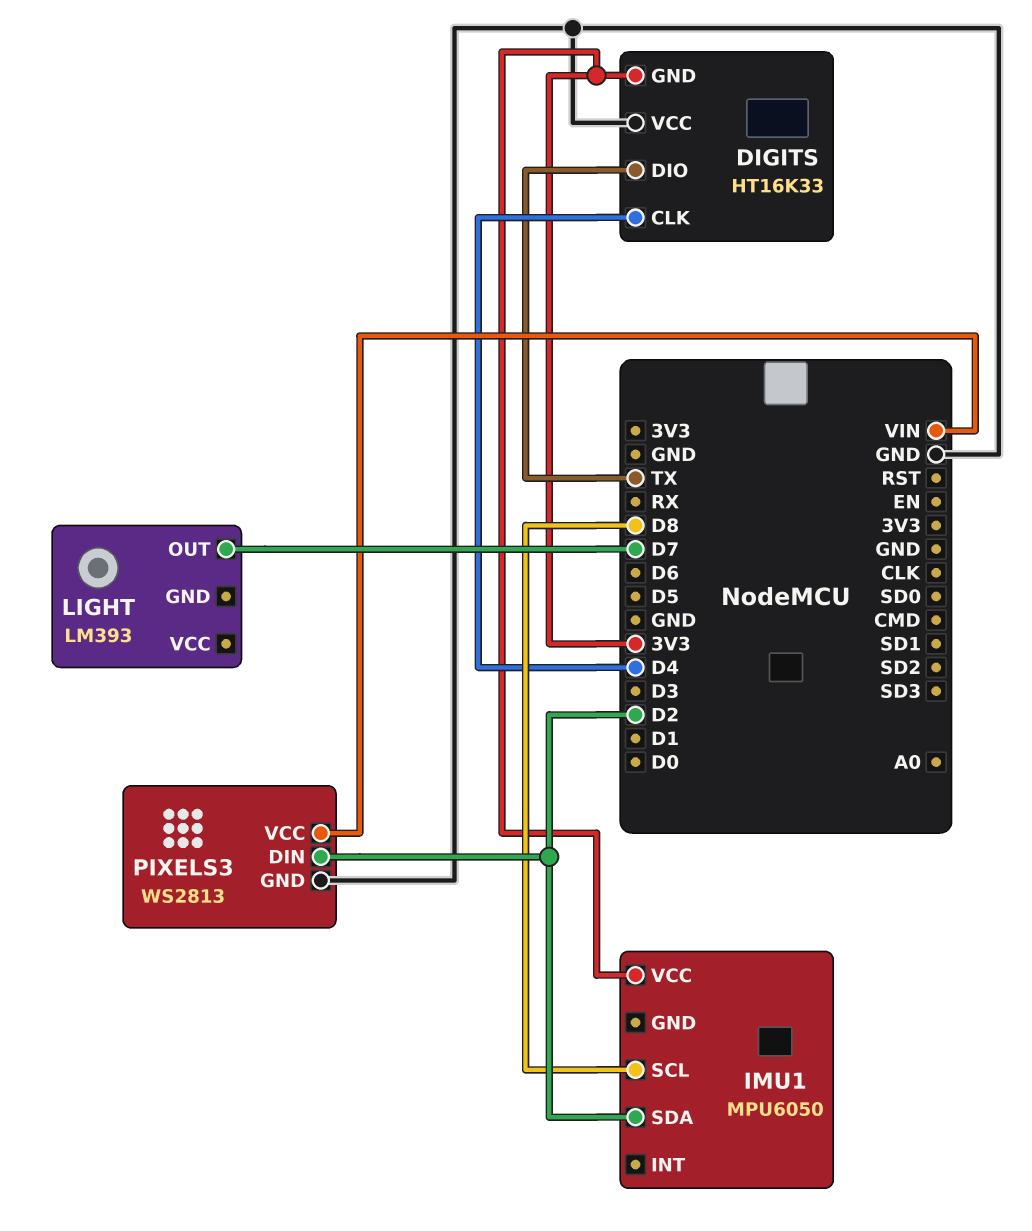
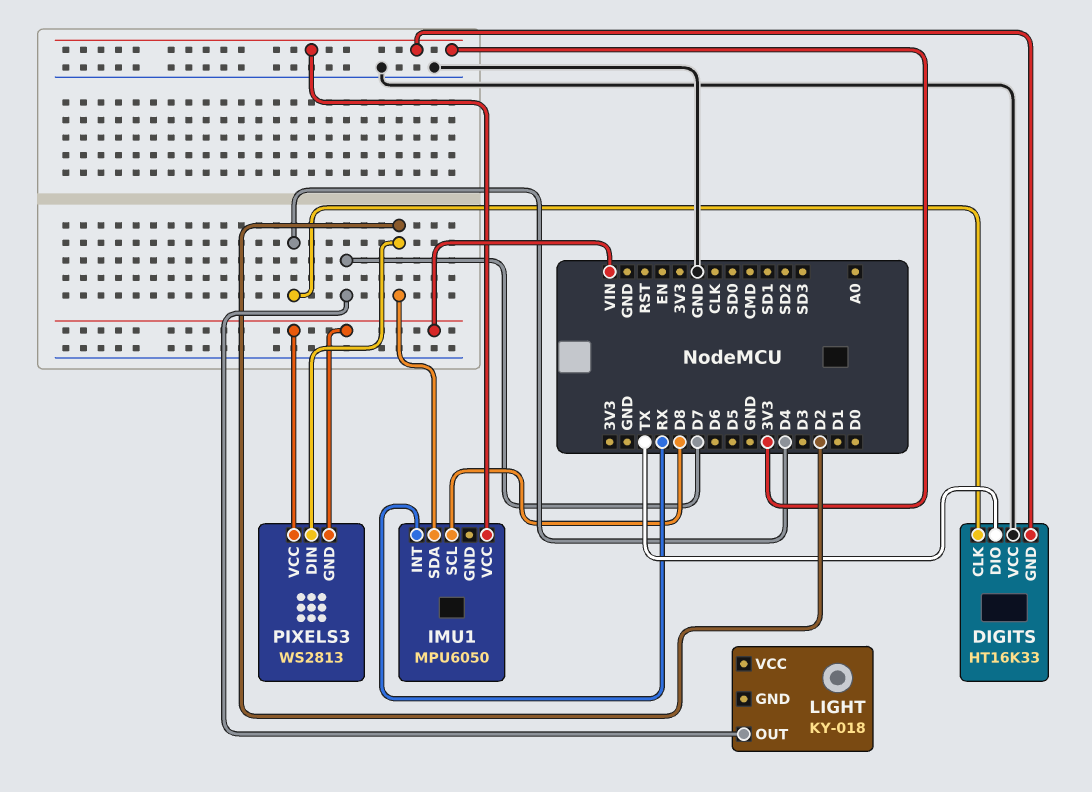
IMU1 pin INT: none -> RX
LIGHT: LM393 -> KY-018
PIXELS3 pin GND: GND -> VIN

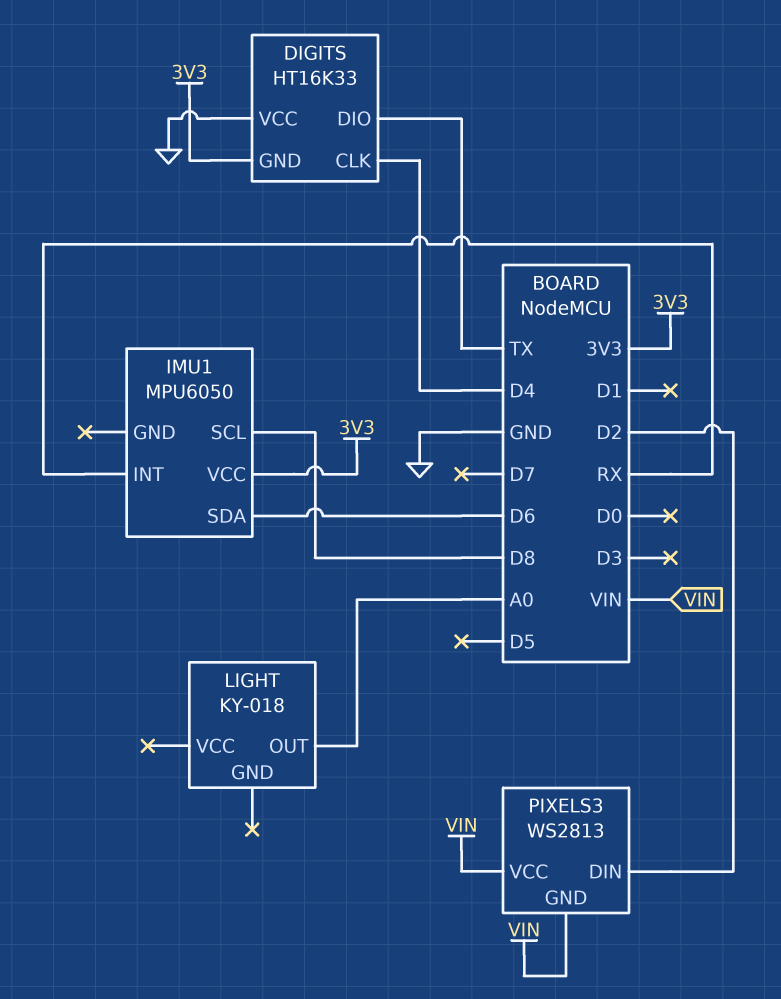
IMU1 pin SDA: D2 -> D6
LIGHT pin OUT: D7 -> A0

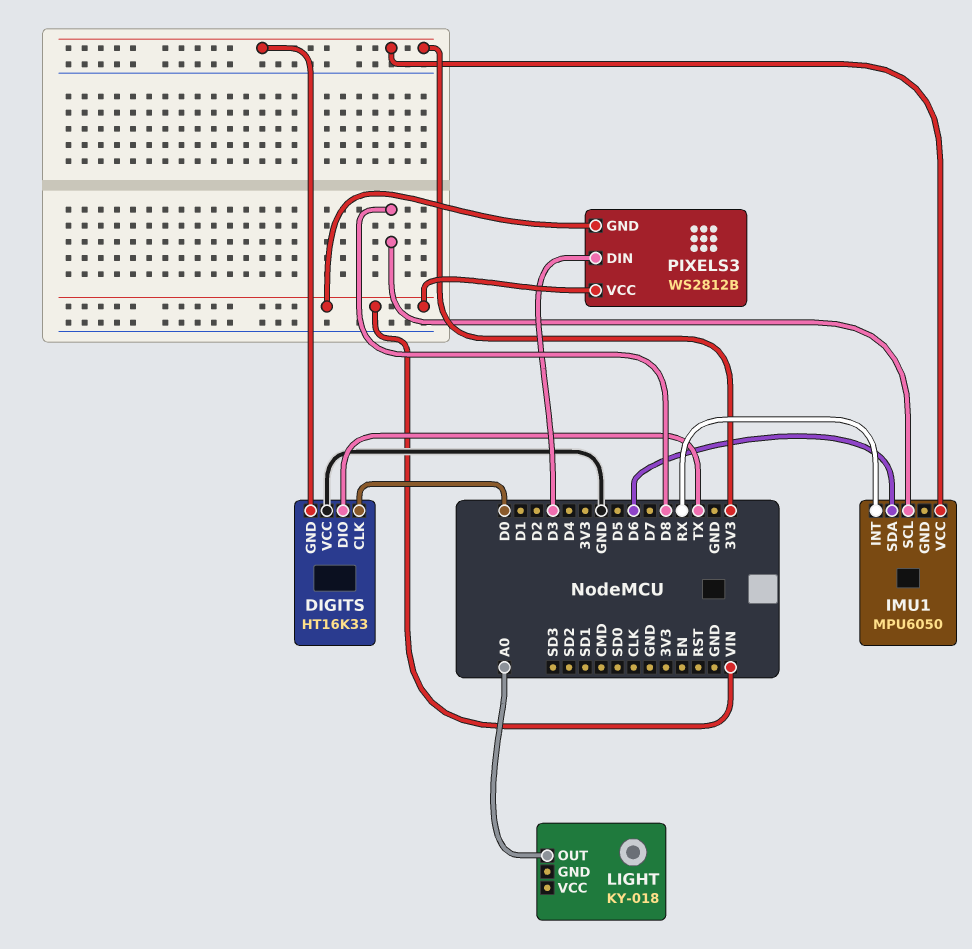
DIGITS pin CLK: D4 -> D0
PIXELS3: WS2813 -> WS2812B
PIXELS3 pin DIN: D2 -> D3

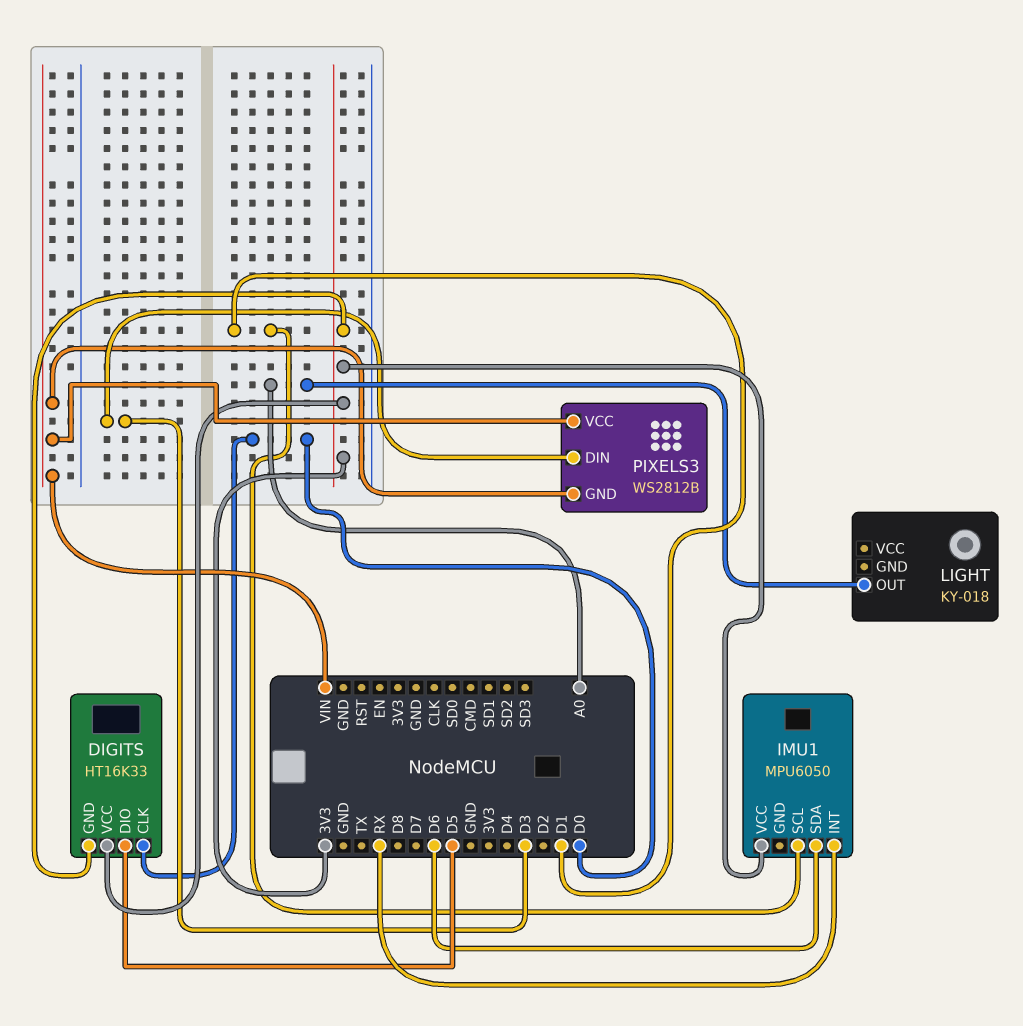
DIGITS pin DIO: TX -> D5
DIGITS pin VCC: GND -> 3V3
IMU1 pin SCL: D8 -> D1

